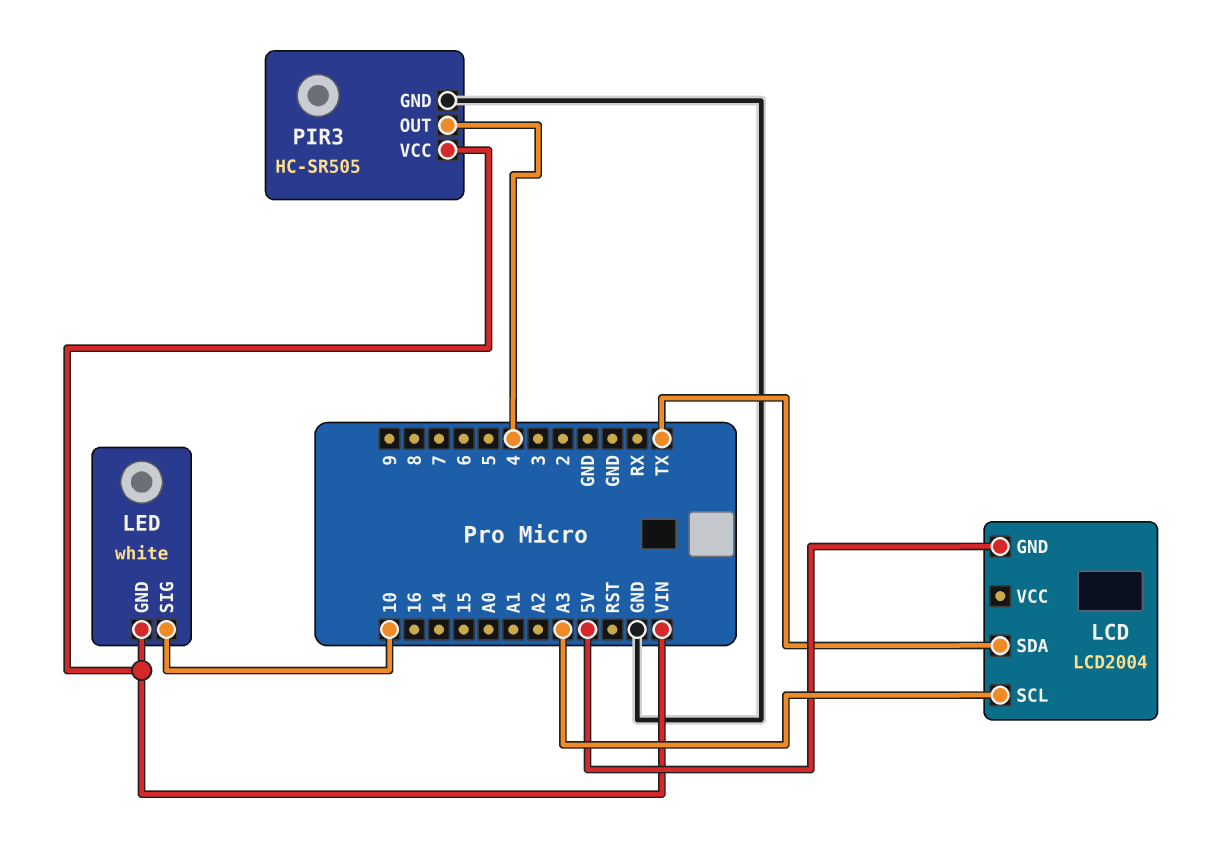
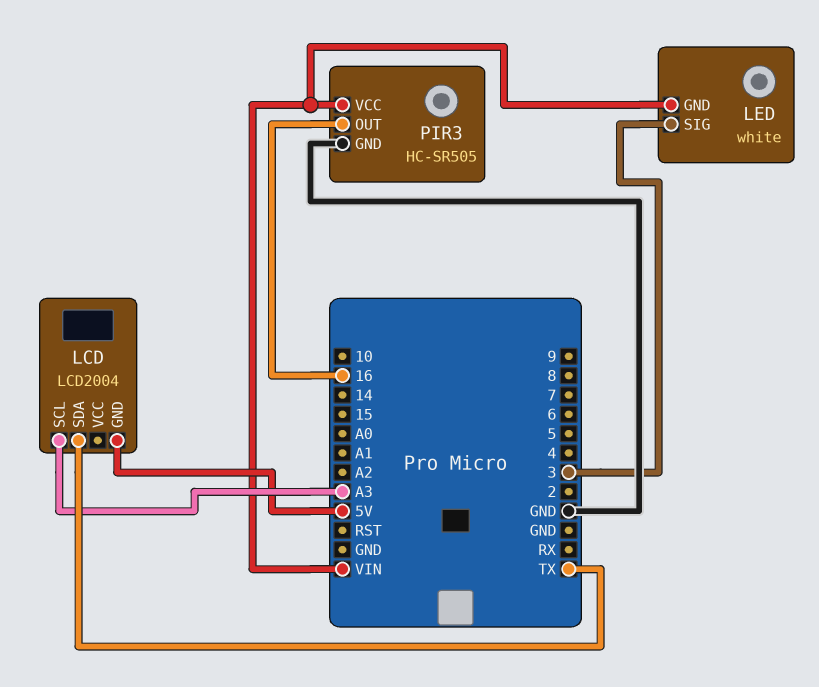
LED pin SIG: 10 -> 3
PIR3 pin OUT: 4 -> 16

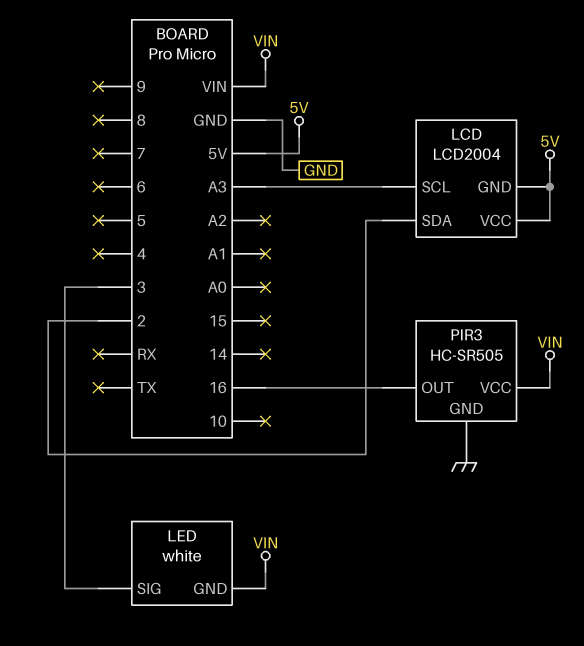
LCD pin SDA: TX -> 2
LCD pin VCC: none -> 5V

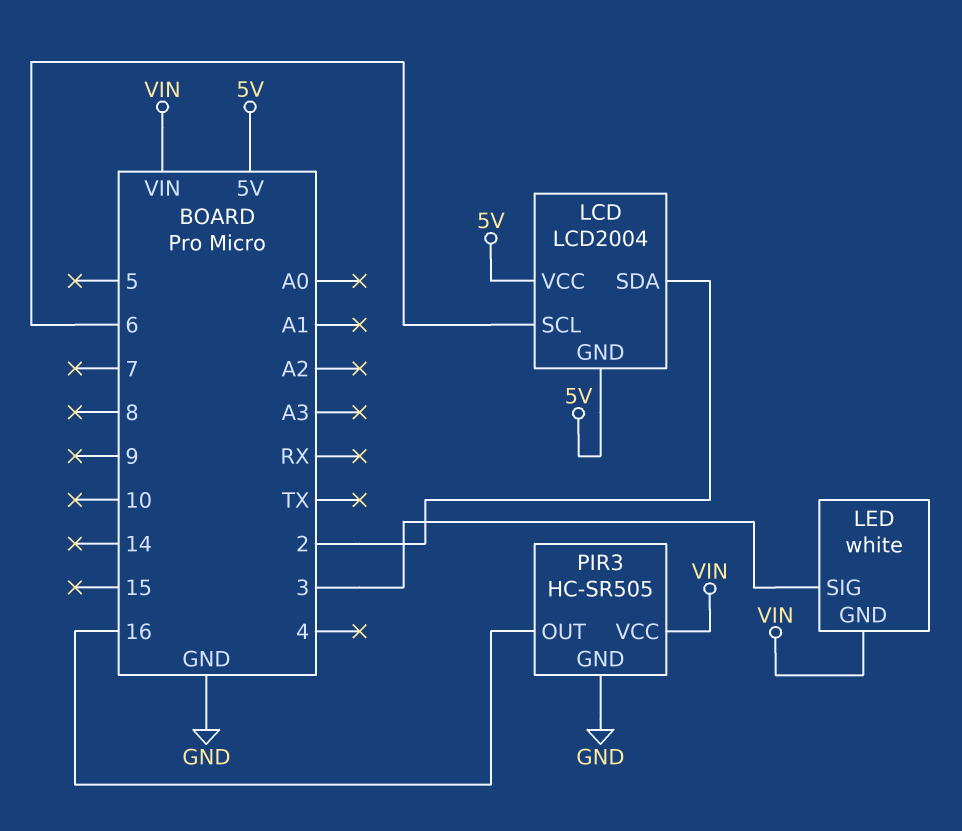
LCD pin SCL: A3 -> 6

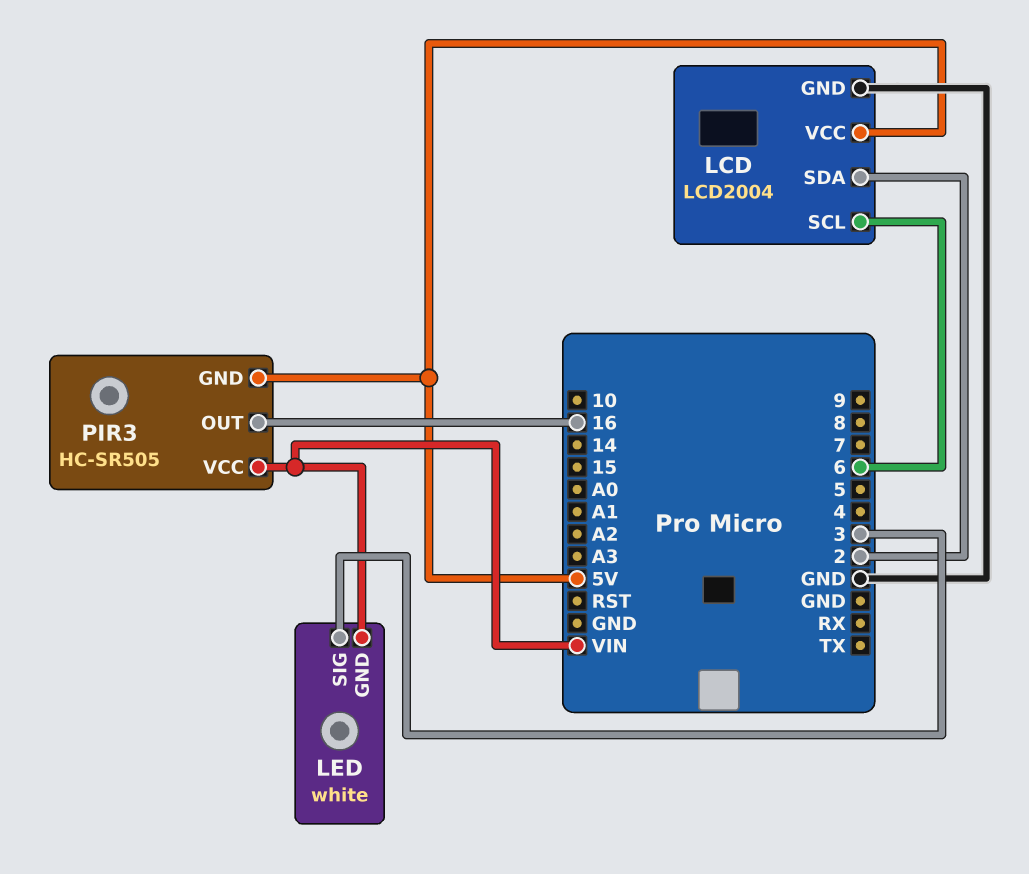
LCD pin GND: 5V -> GND
PIR3 pin GND: GND -> 5V

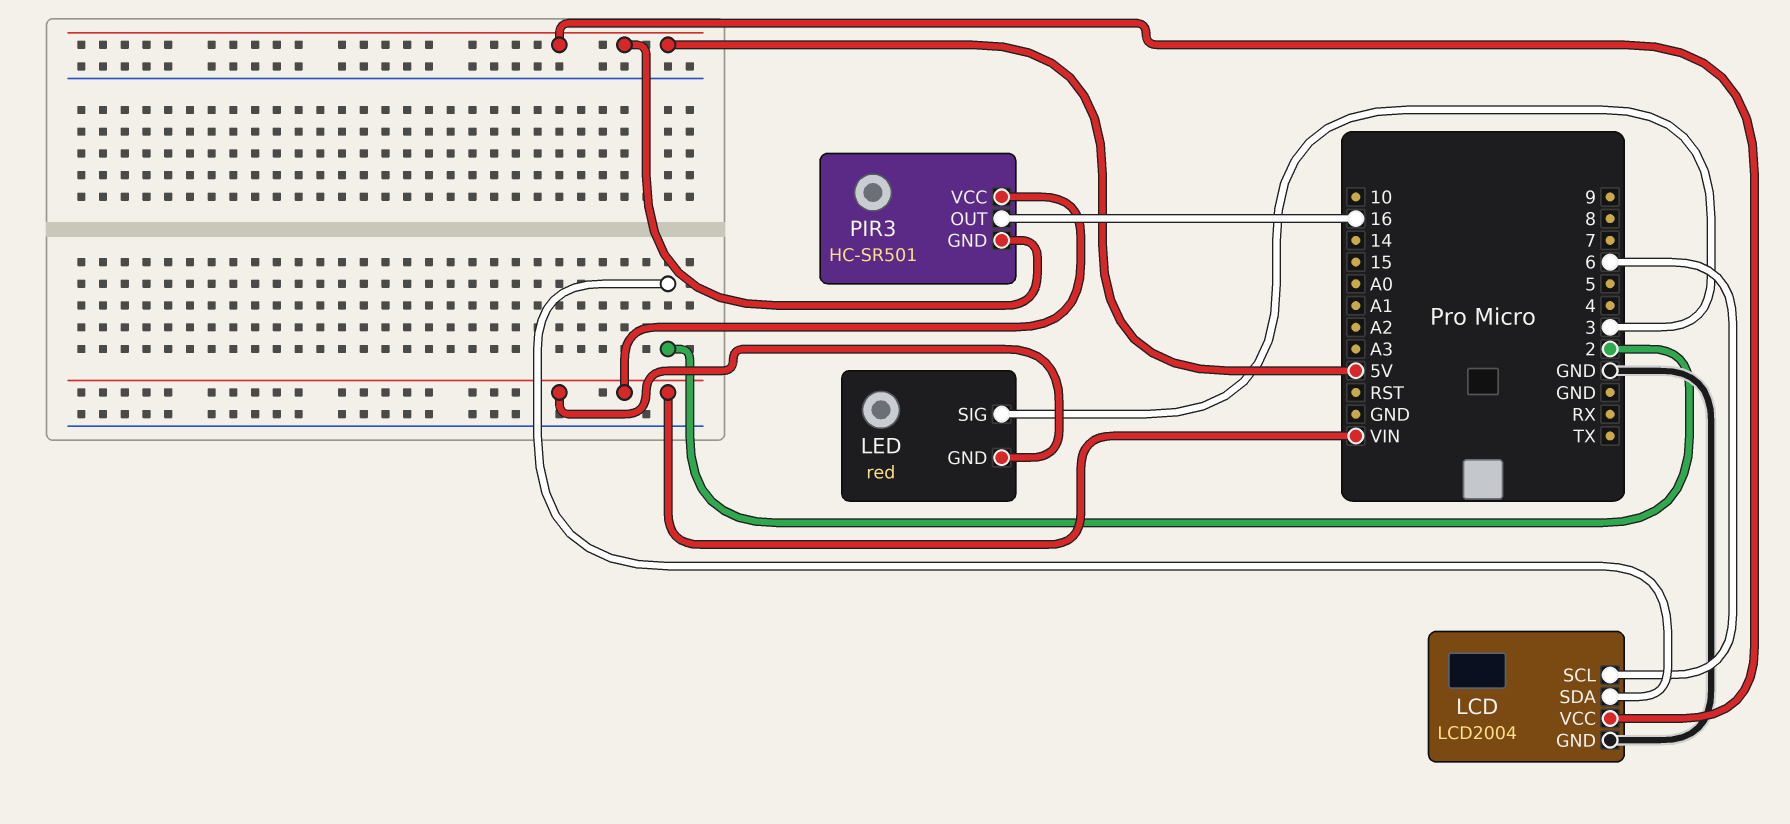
LED: white -> red
PIR3: HC-SR505 -> HC-SR501

